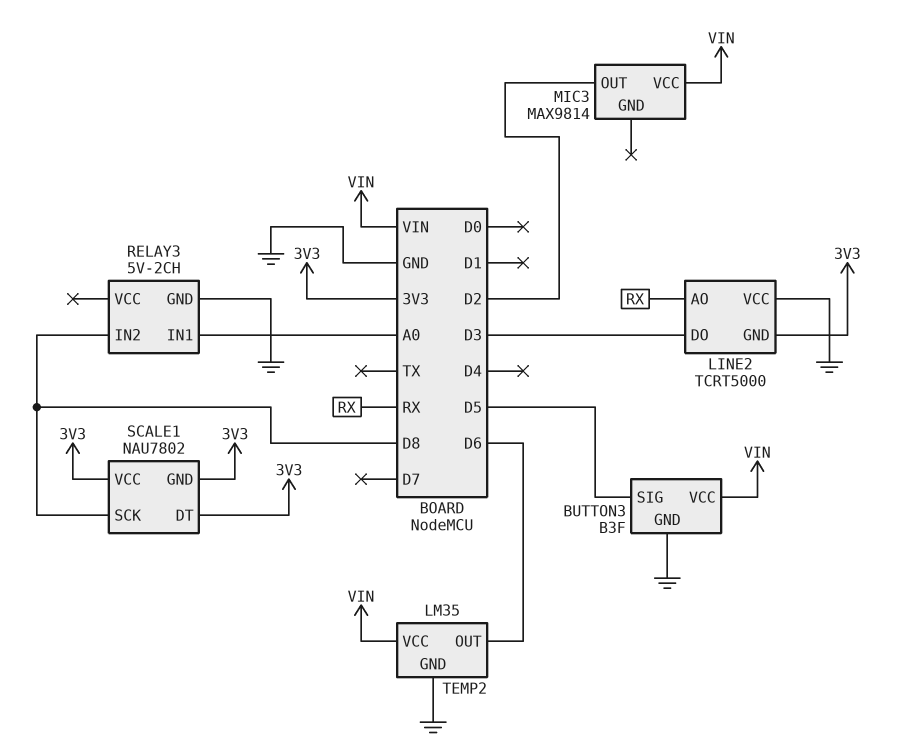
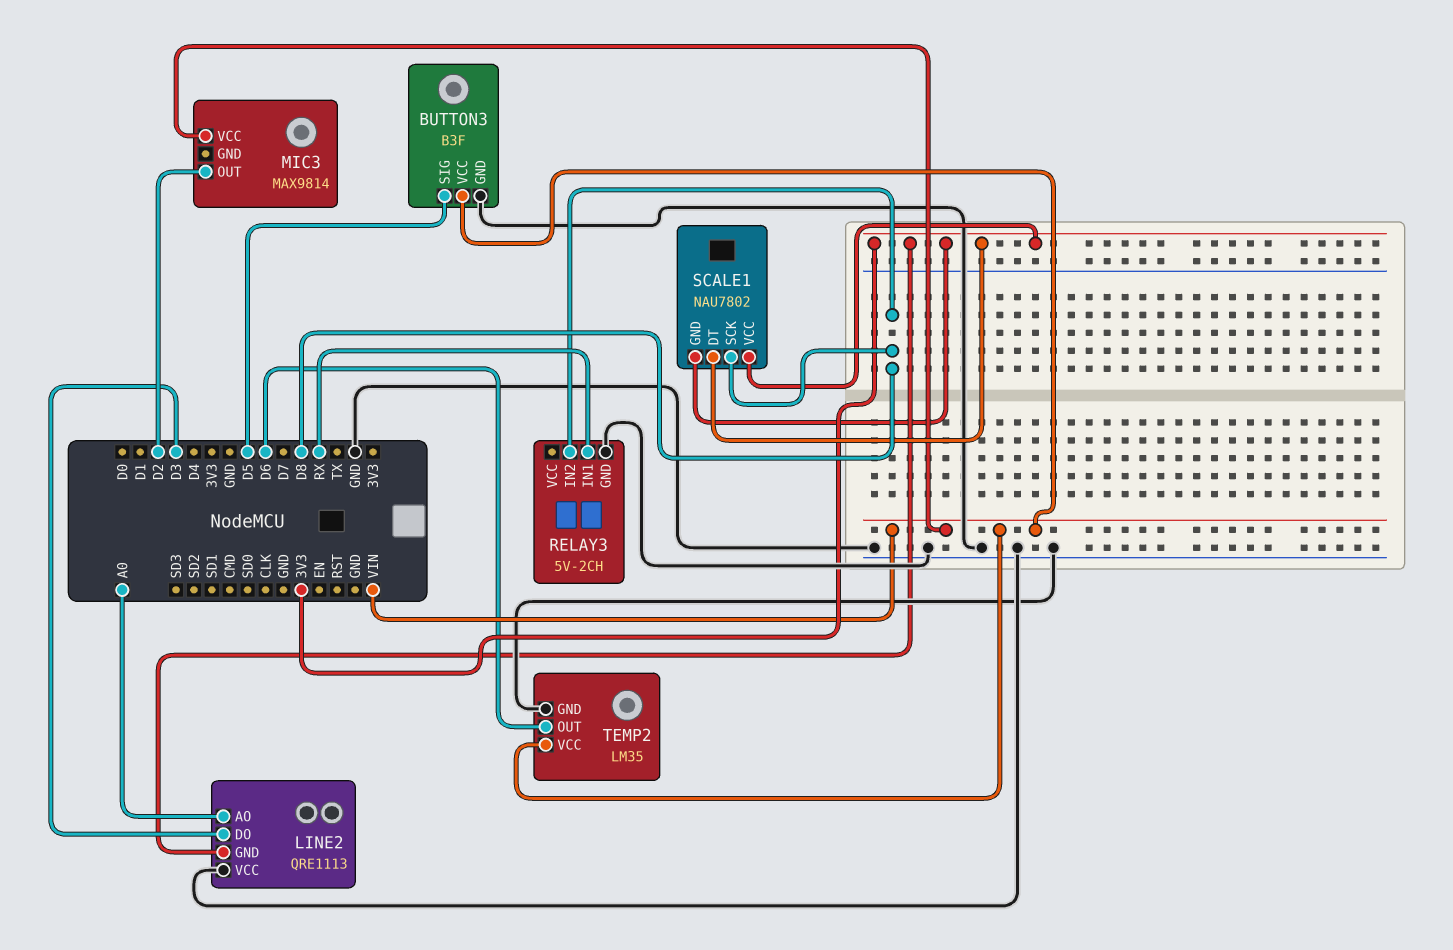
LINE2: TCRT5000 -> QRE1113
LINE2 pin AO: RX -> A0
RELAY3 pin IN1: A0 -> RX

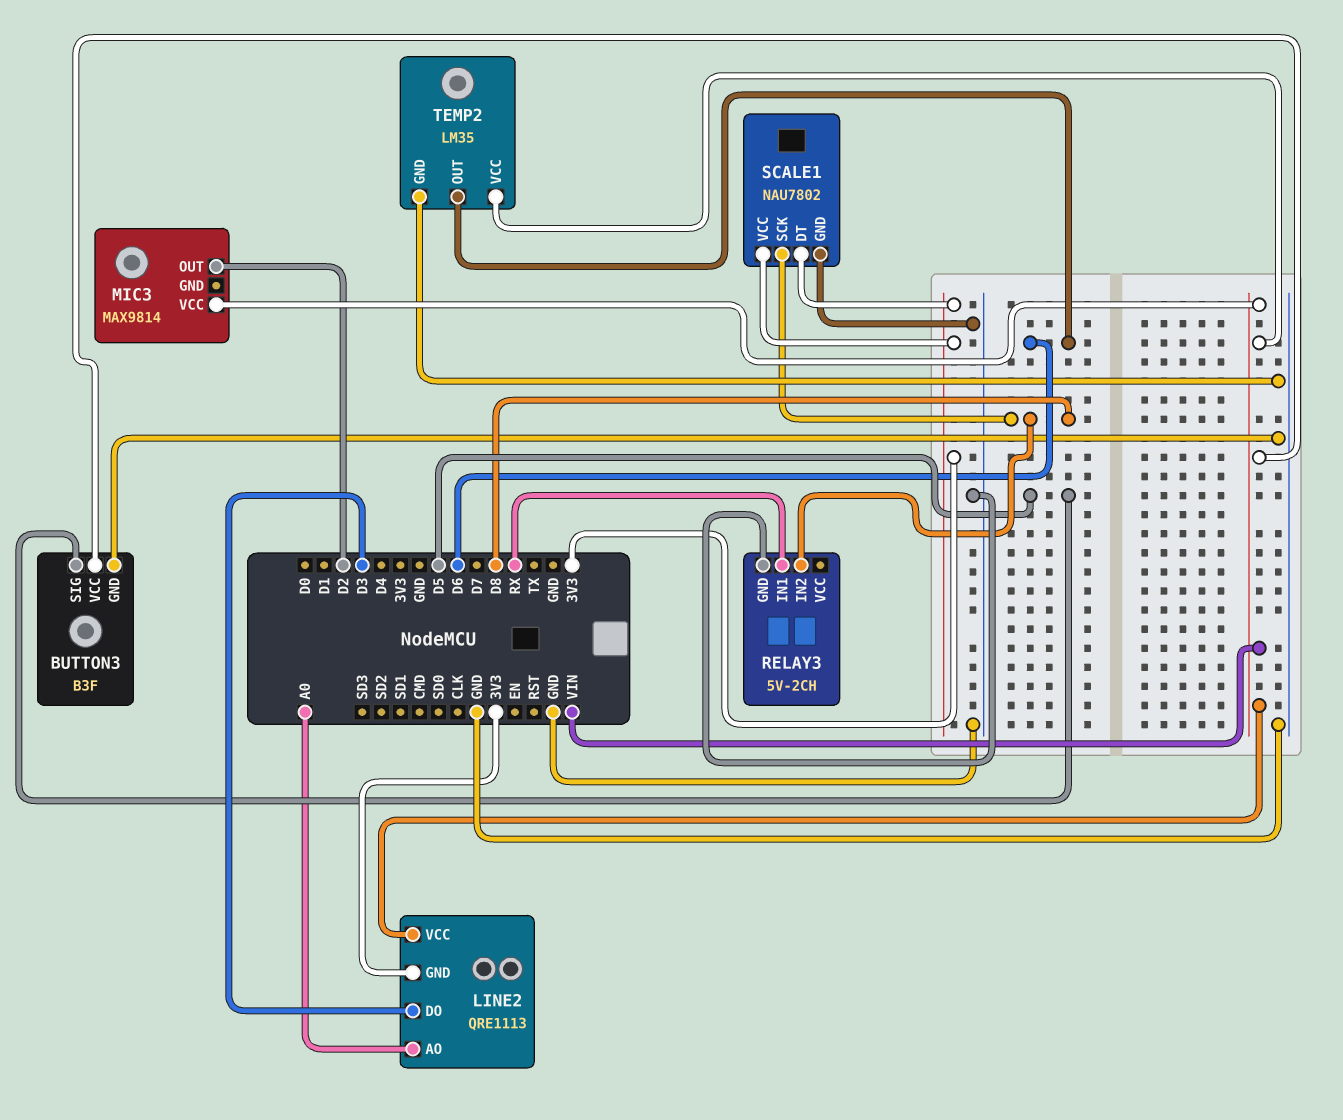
LINE2 pin VCC: GND -> VIN
SCALE1 pin GND: 3V3 -> GND

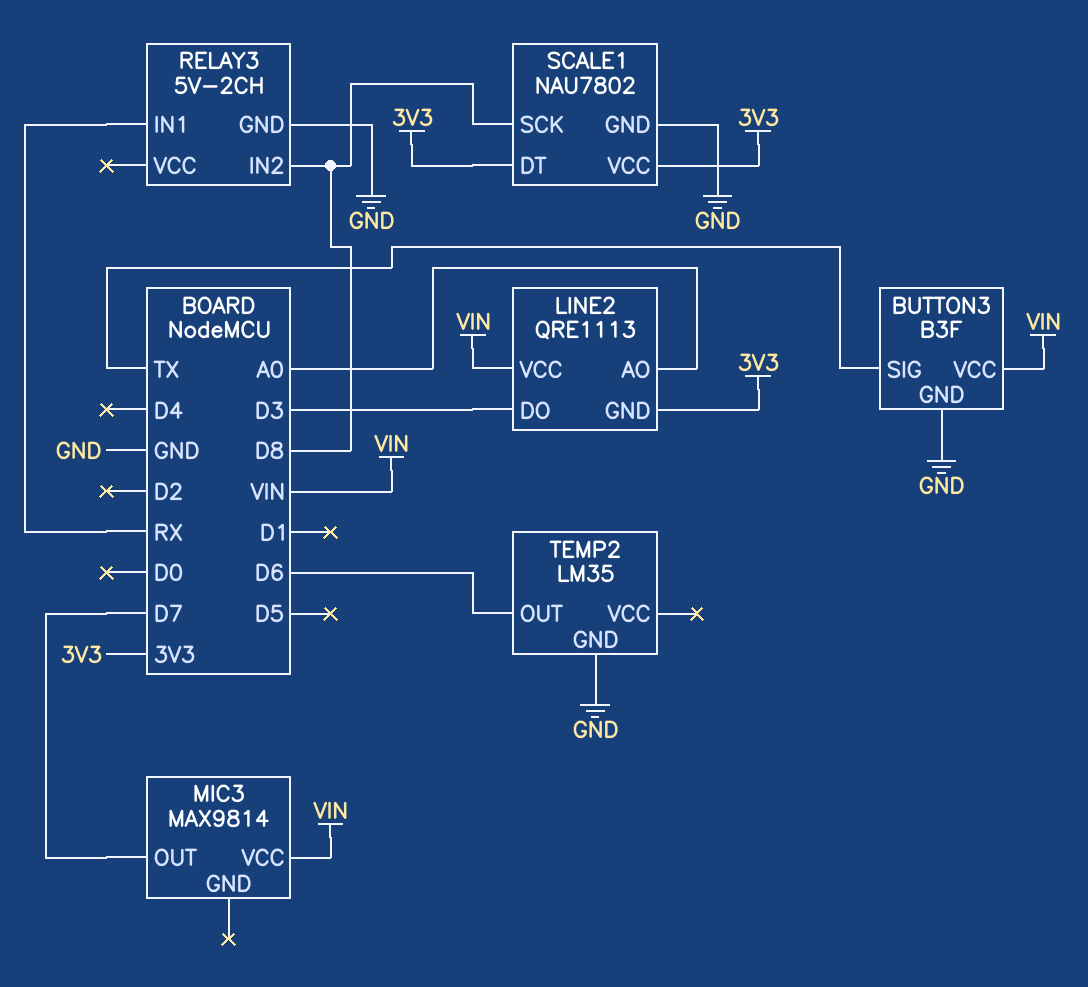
BUTTON3 pin SIG: D5 -> TX
MIC3 pin OUT: D2 -> D7
TEMP2 pin VCC: VIN -> none

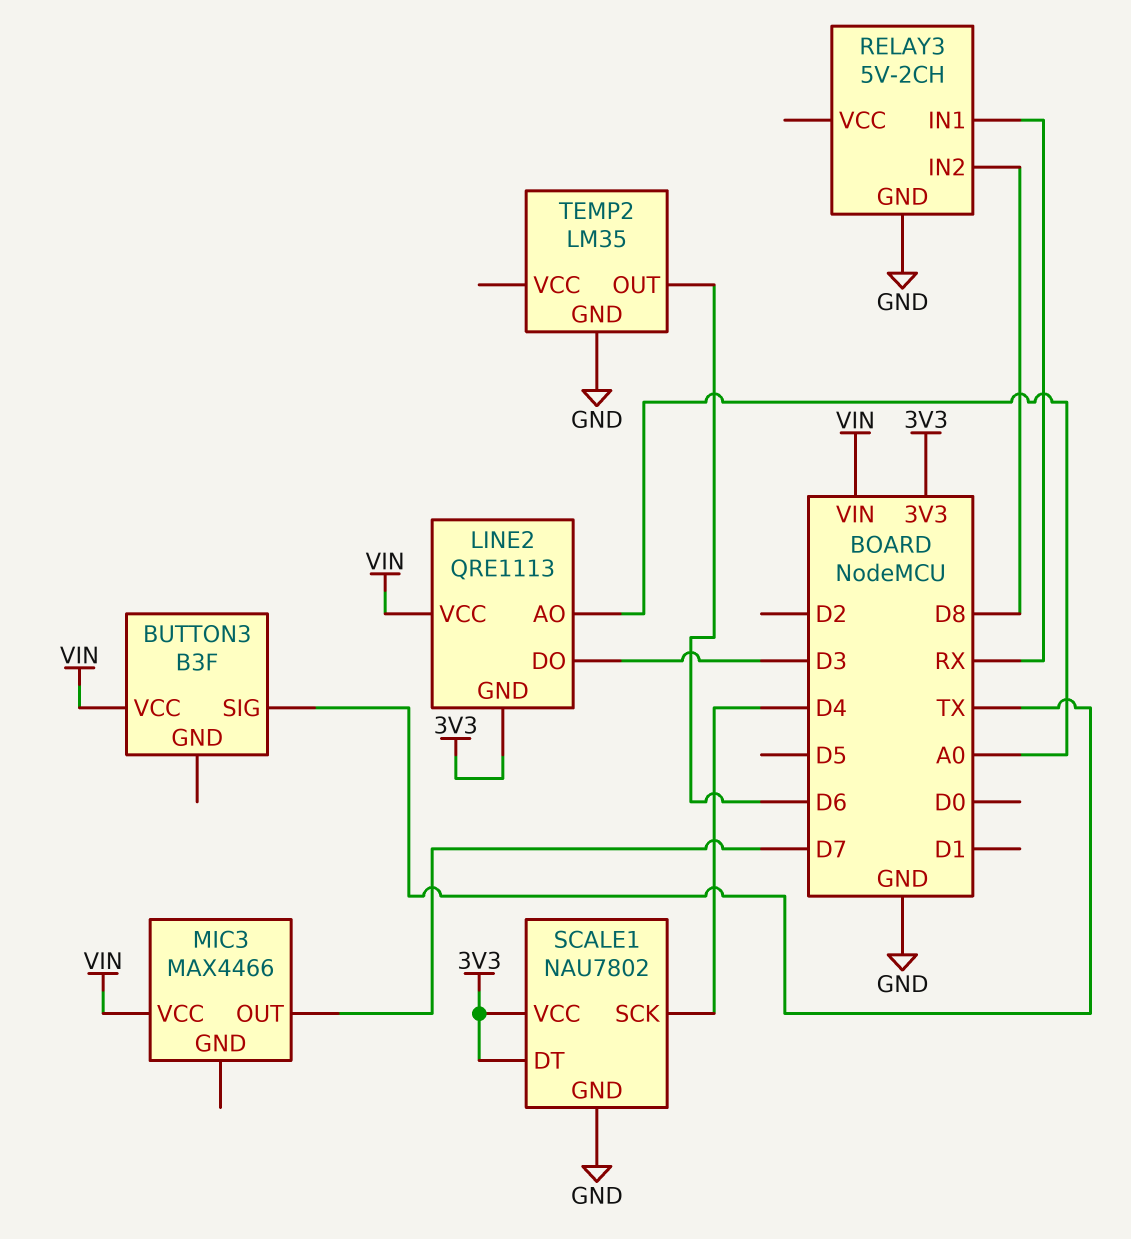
BUTTON3 pin GND: GND -> none
MIC3: MAX9814 -> MAX4466
SCALE1 pin SCK: D8 -> D4

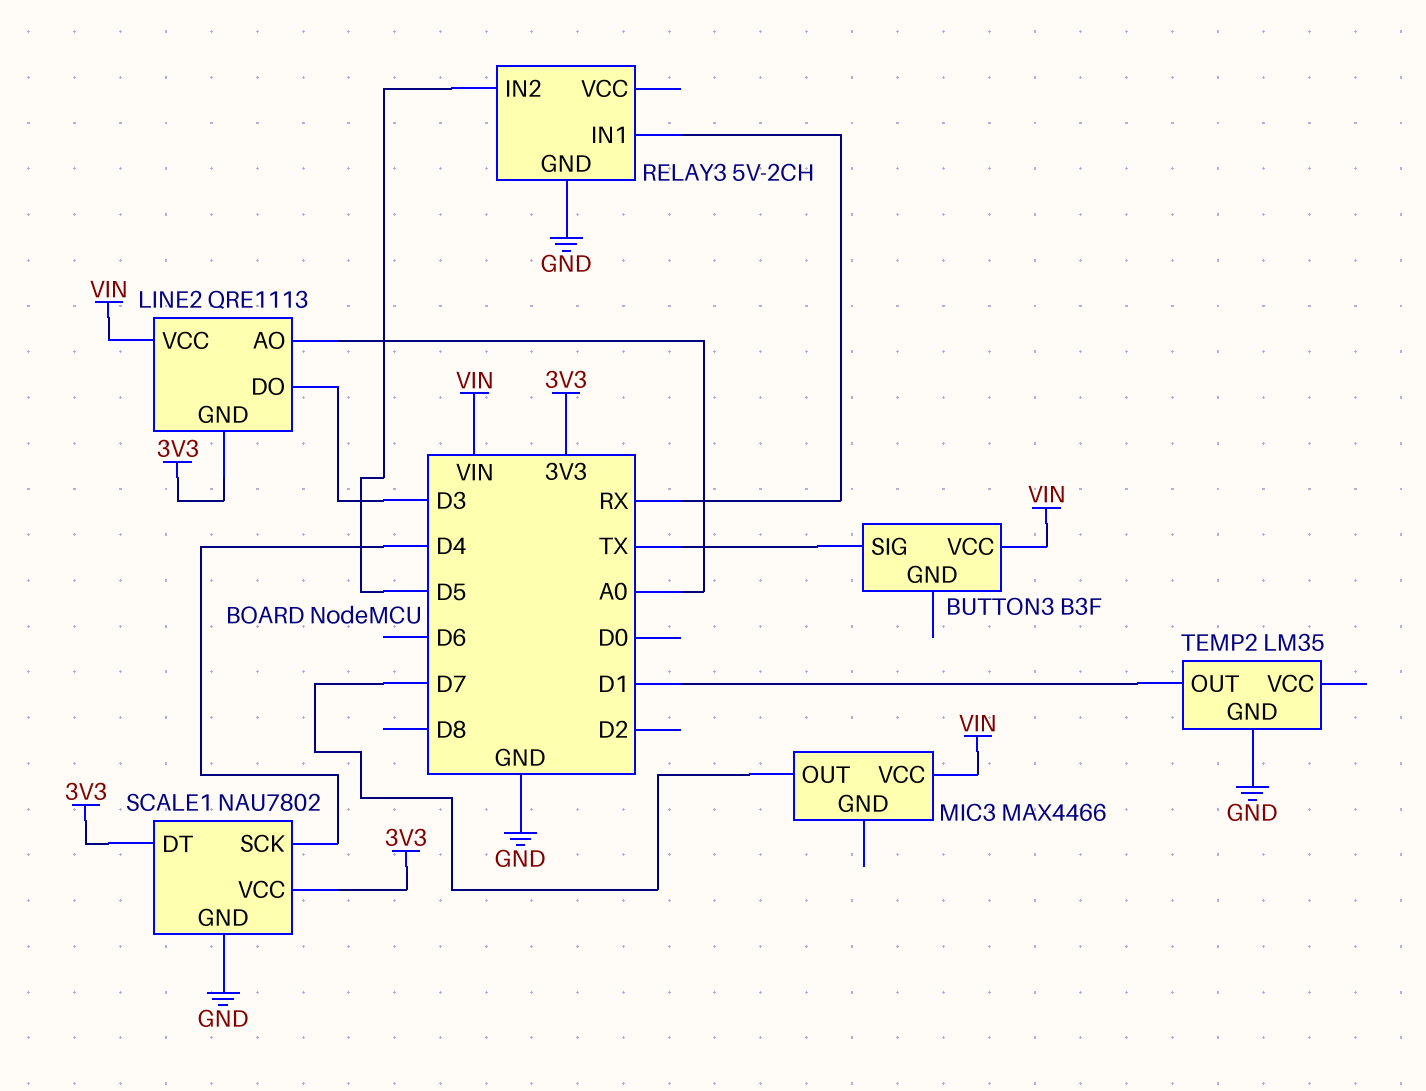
RELAY3 pin IN2: D8 -> D5
TEMP2 pin OUT: D6 -> D1

